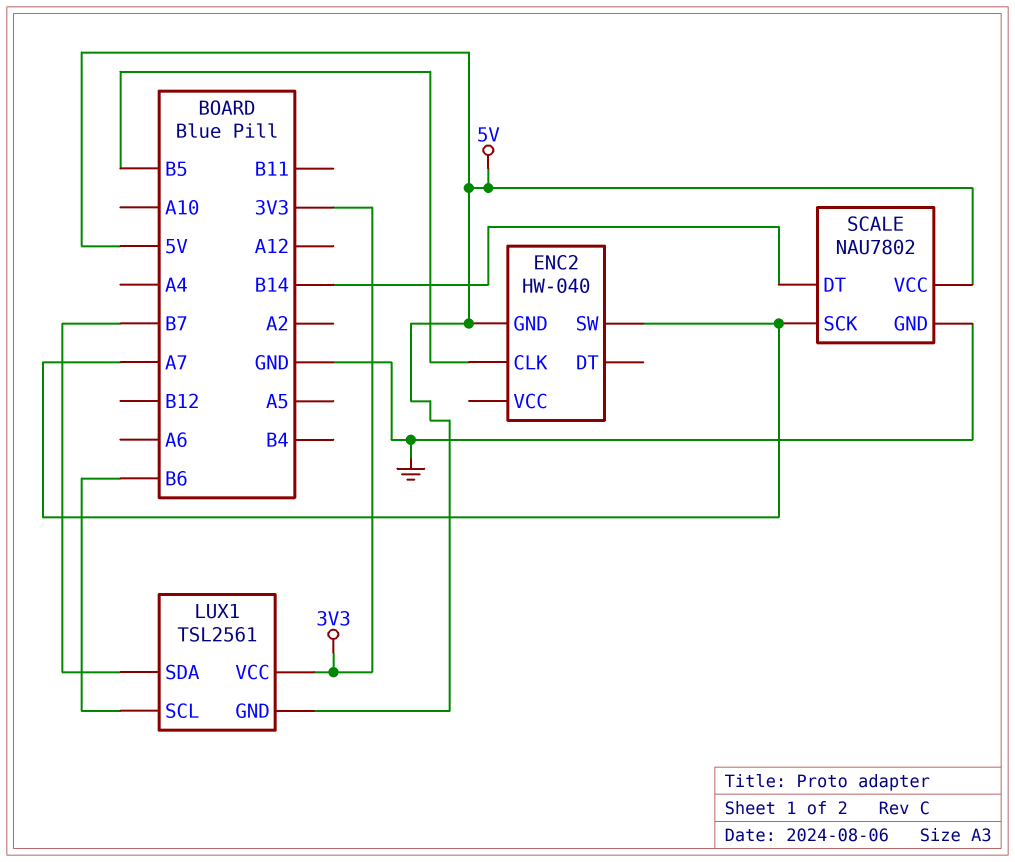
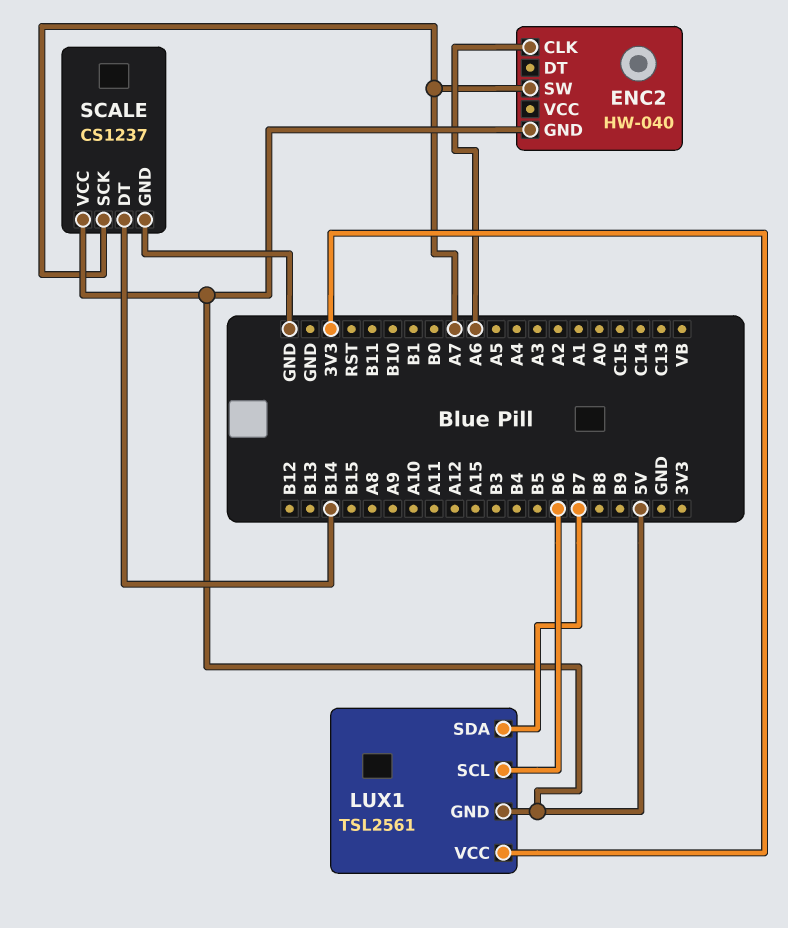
ENC2 pin CLK: B5 -> A6
SCALE: NAU7802 -> CS1237

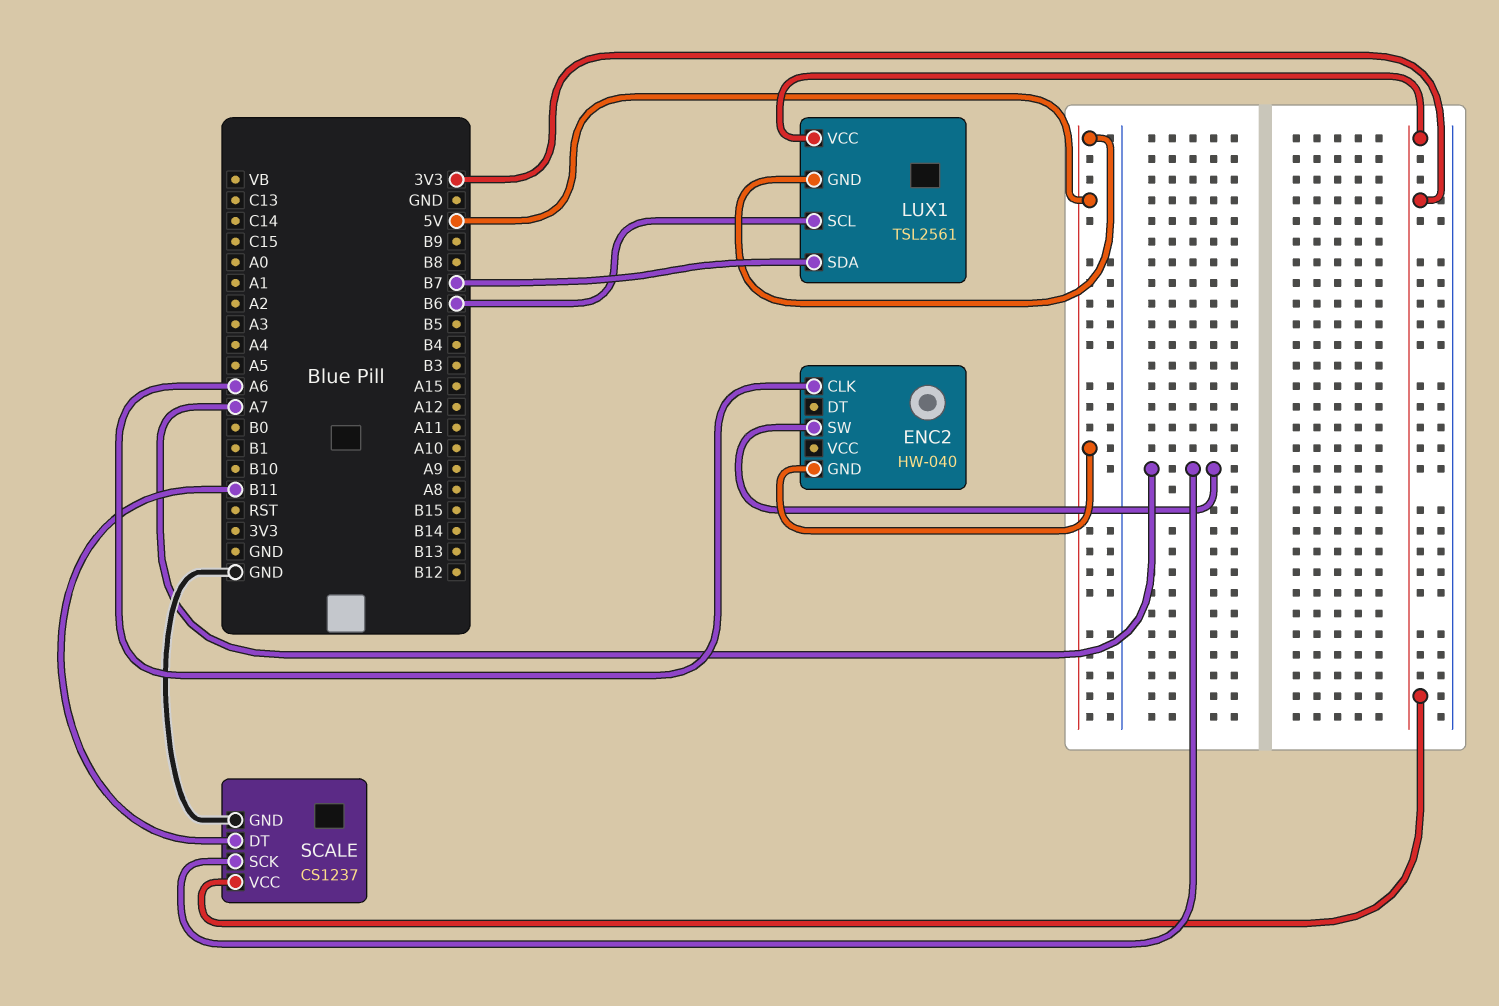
SCALE pin DT: B14 -> B11
SCALE pin VCC: 5V -> 3V3

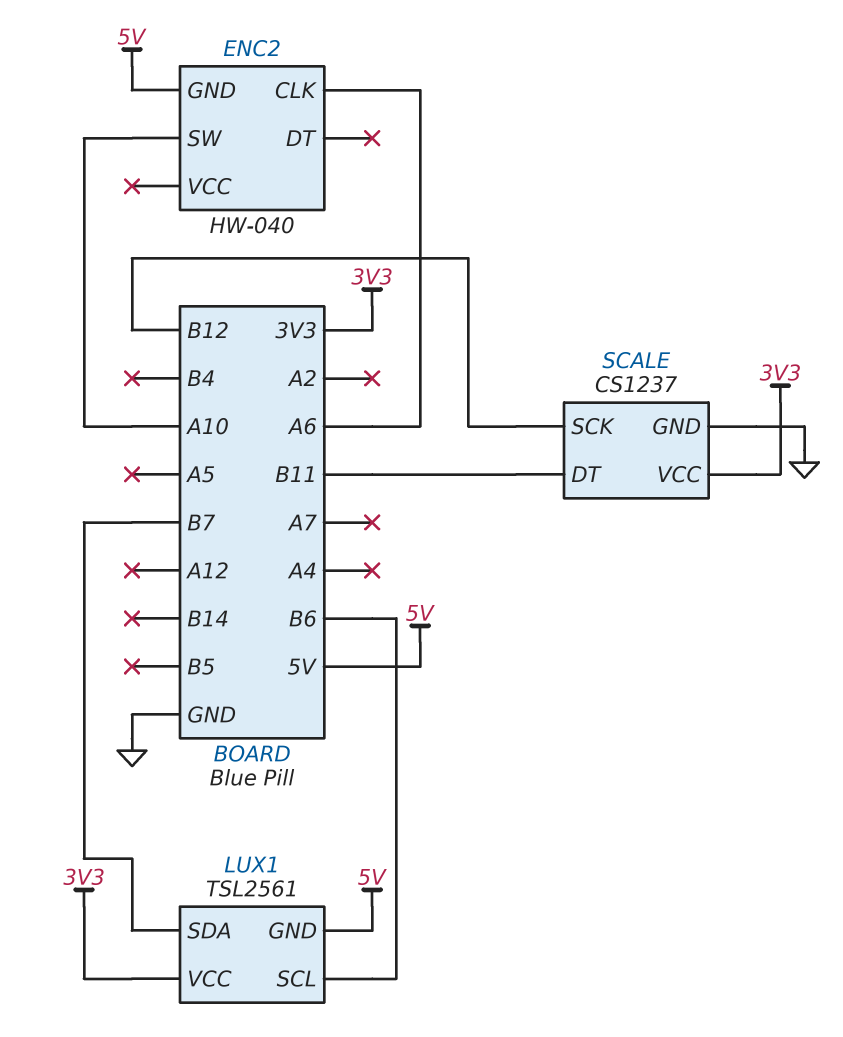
ENC2 pin SW: A7 -> A10
SCALE pin SCK: A7 -> B12

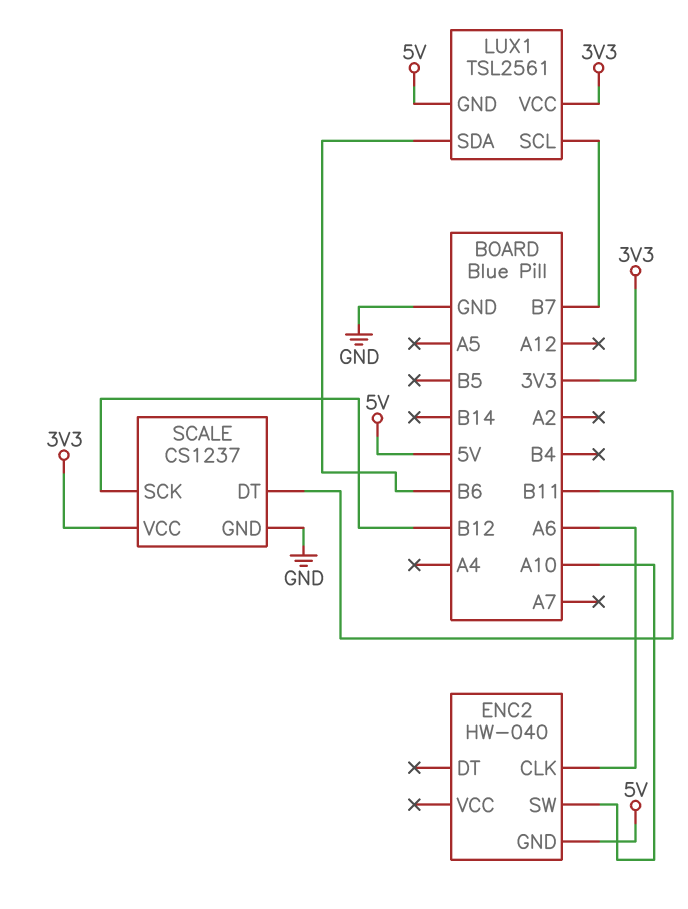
LUX1 pin SCL: B6 -> B7
LUX1 pin SDA: B7 -> B6

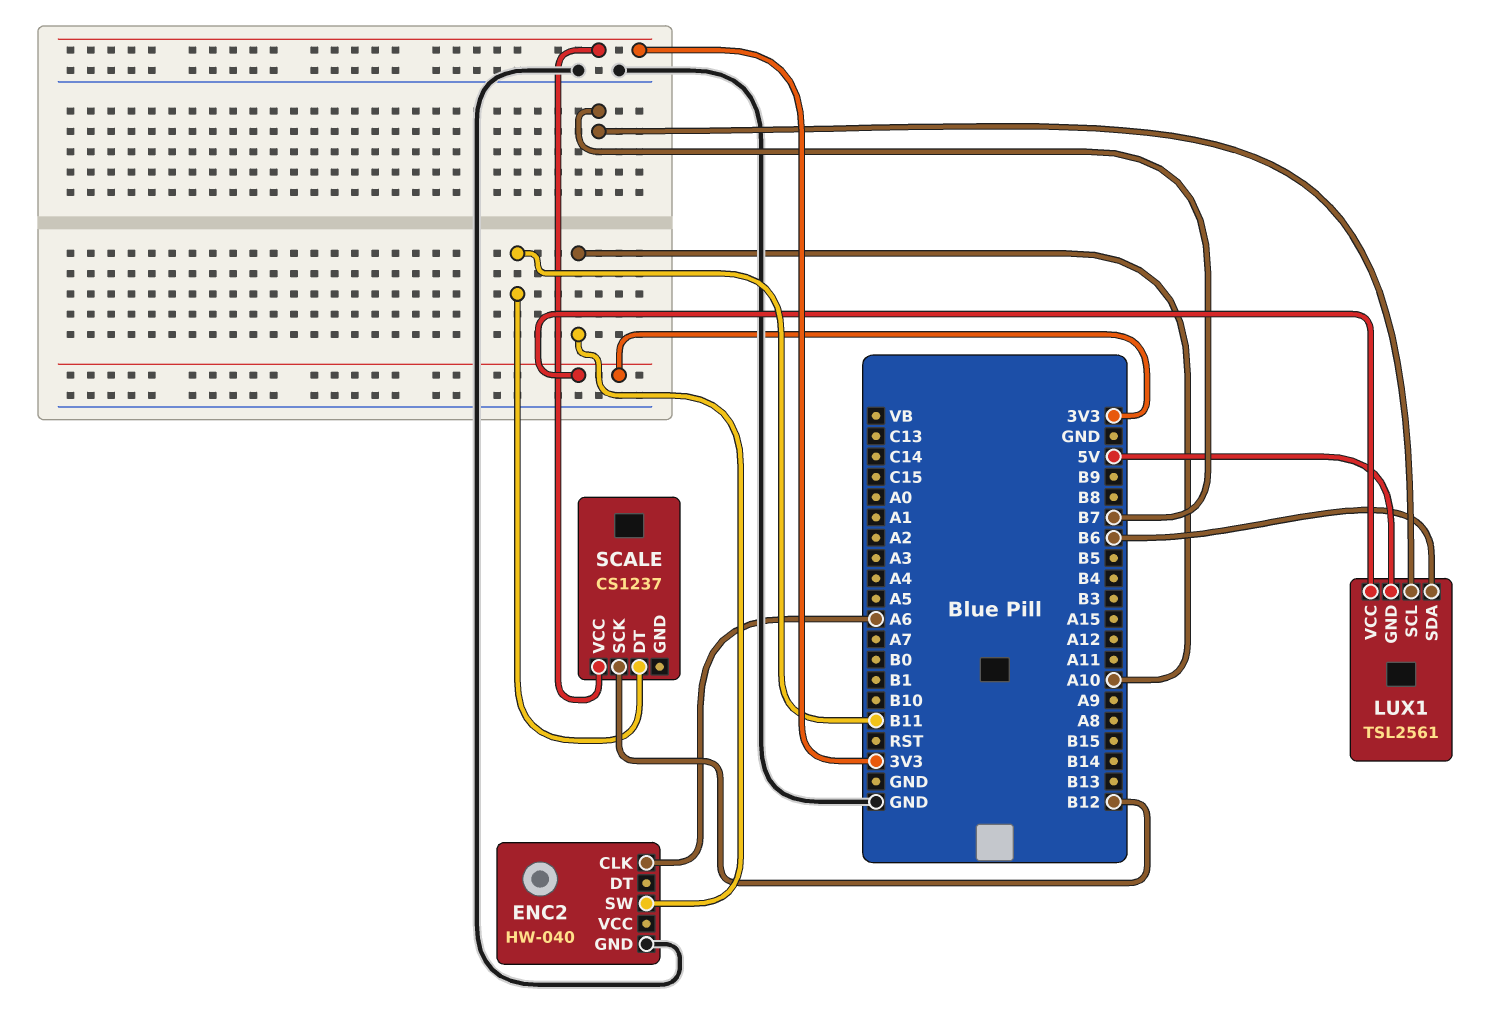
ENC2 pin GND: 5V -> GND
SCALE pin GND: GND -> none

